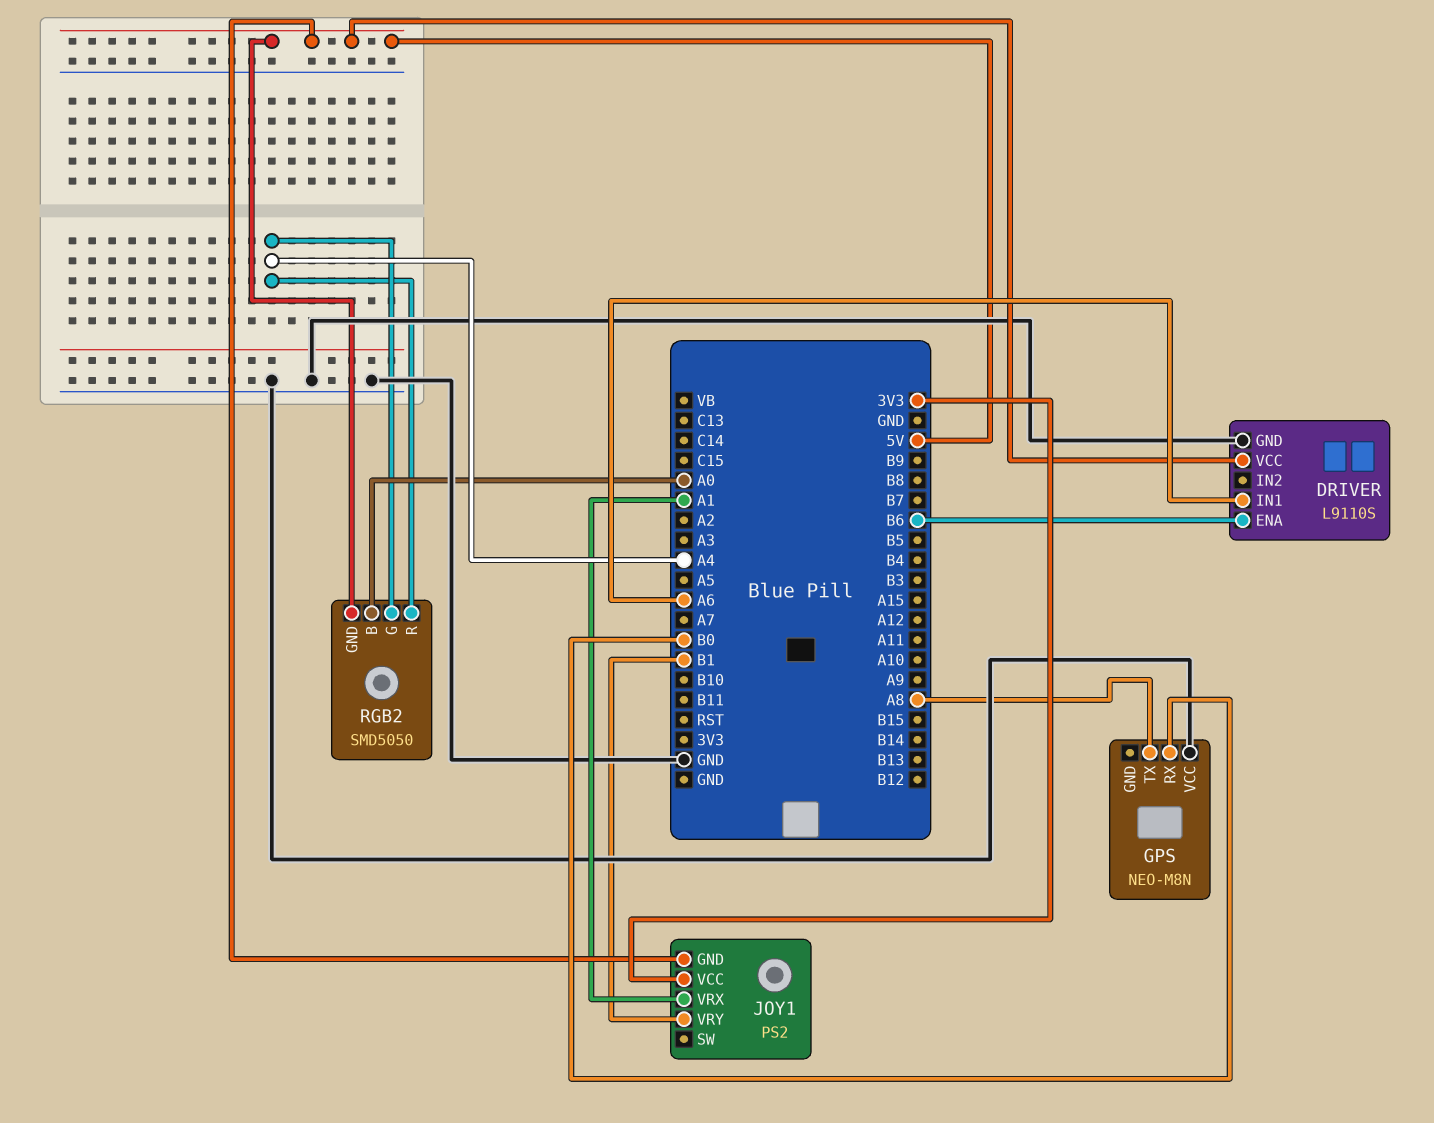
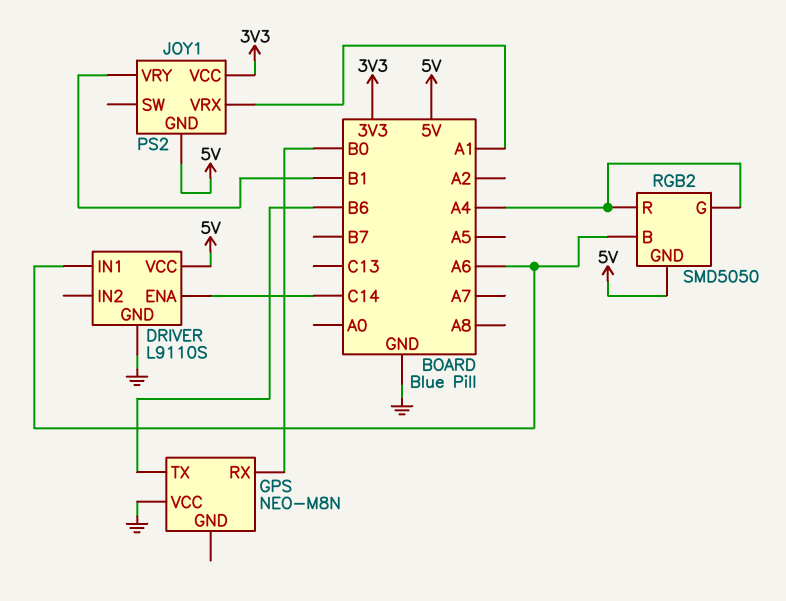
DRIVER pin ENA: B6 -> C14
GPS pin TX: A8 -> B6
RGB2 pin B: A0 -> A6

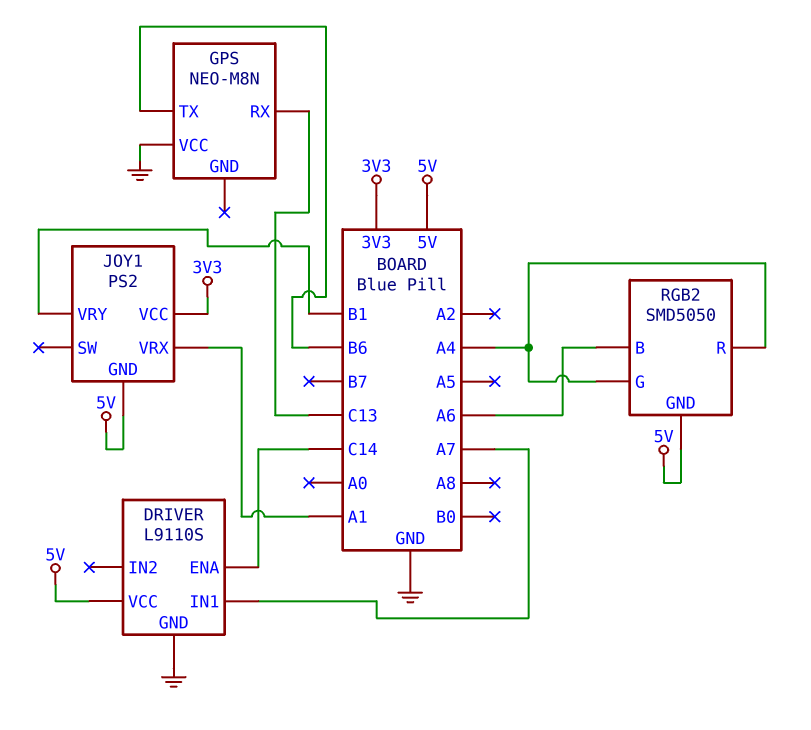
DRIVER pin IN1: A6 -> A7
GPS pin RX: B0 -> C13

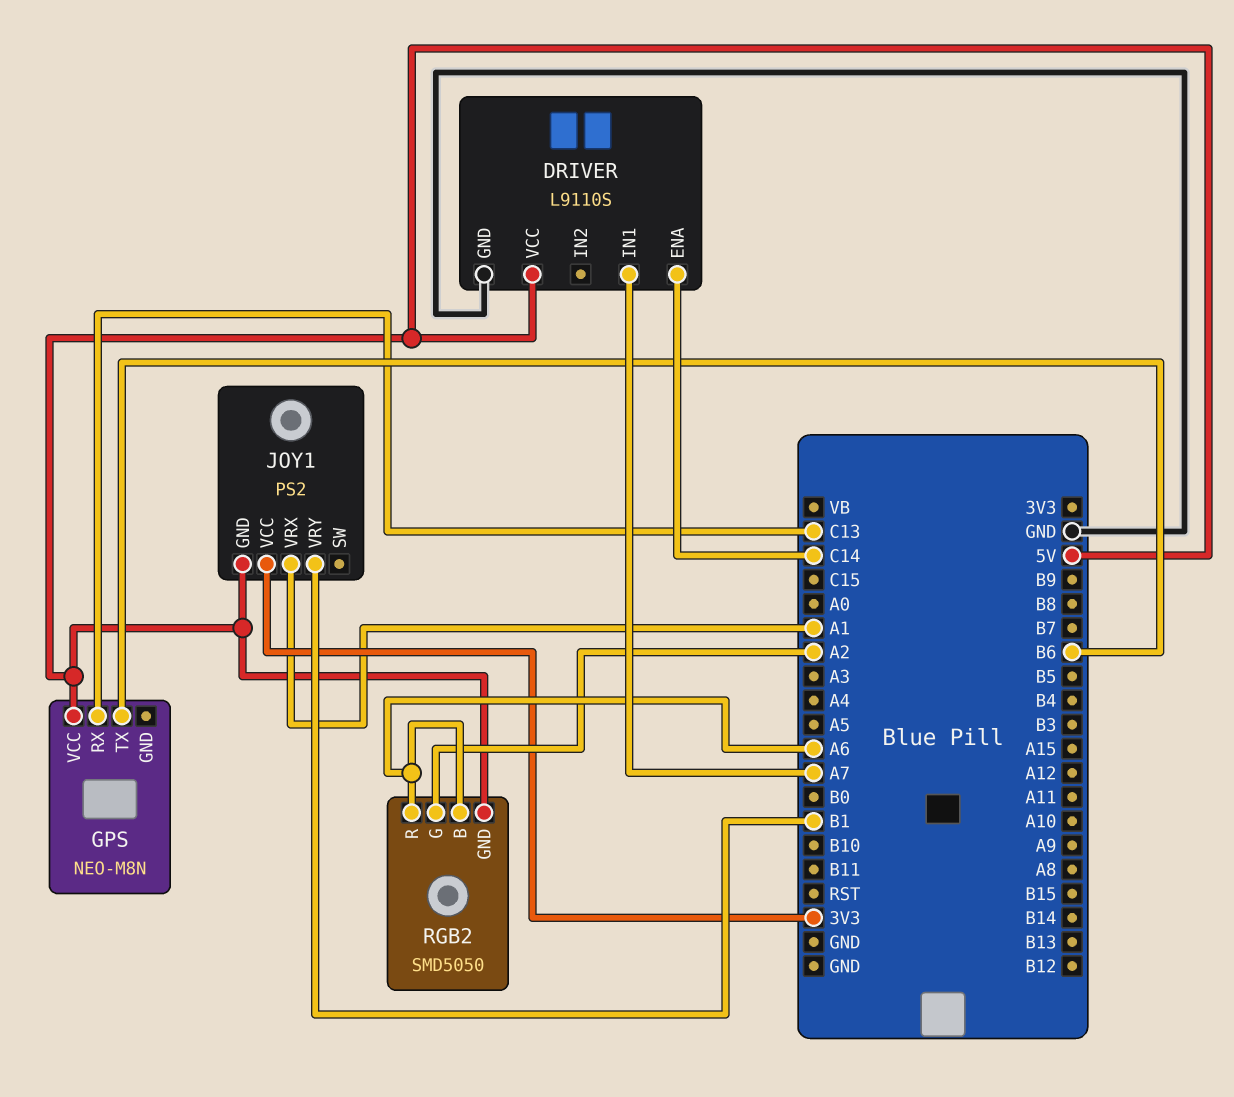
GPS pin VCC: GND -> 5V
RGB2 pin G: A4 -> A2
RGB2 pin R: A4 -> A6

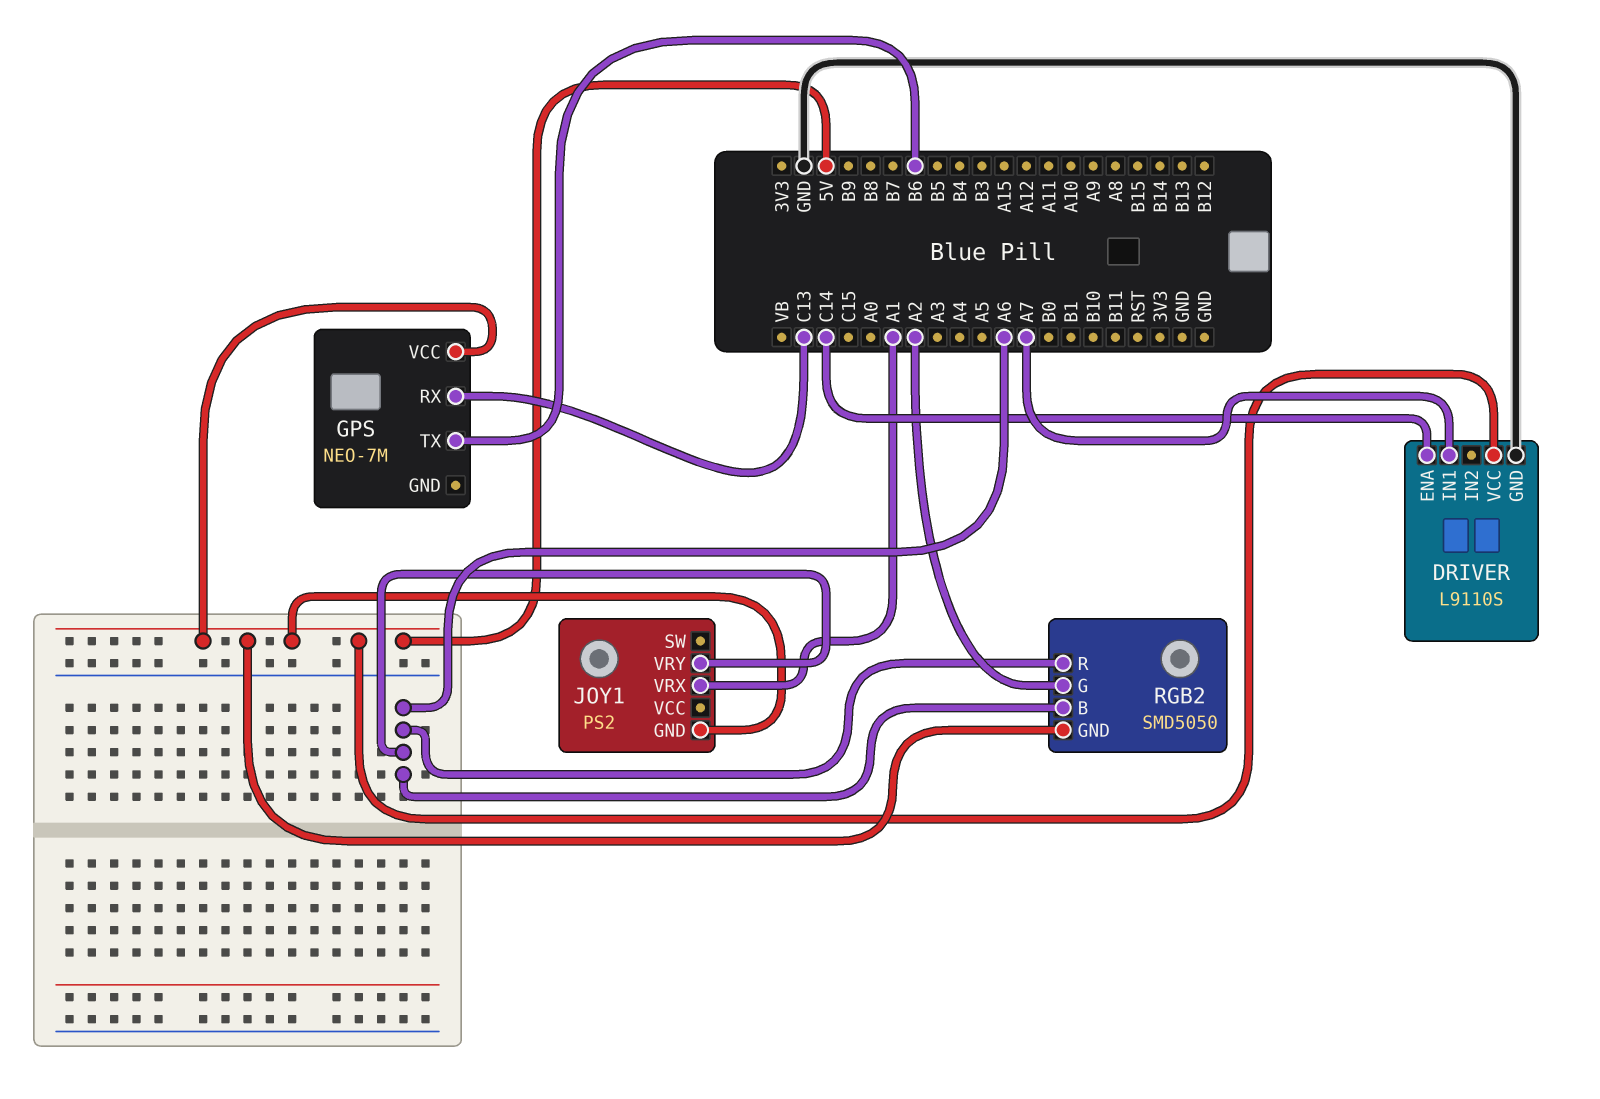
GPS: NEO-M8N -> NEO-7M
JOY1 pin VCC: 3V3 -> none
JOY1 pin VRY: B1 -> A6

